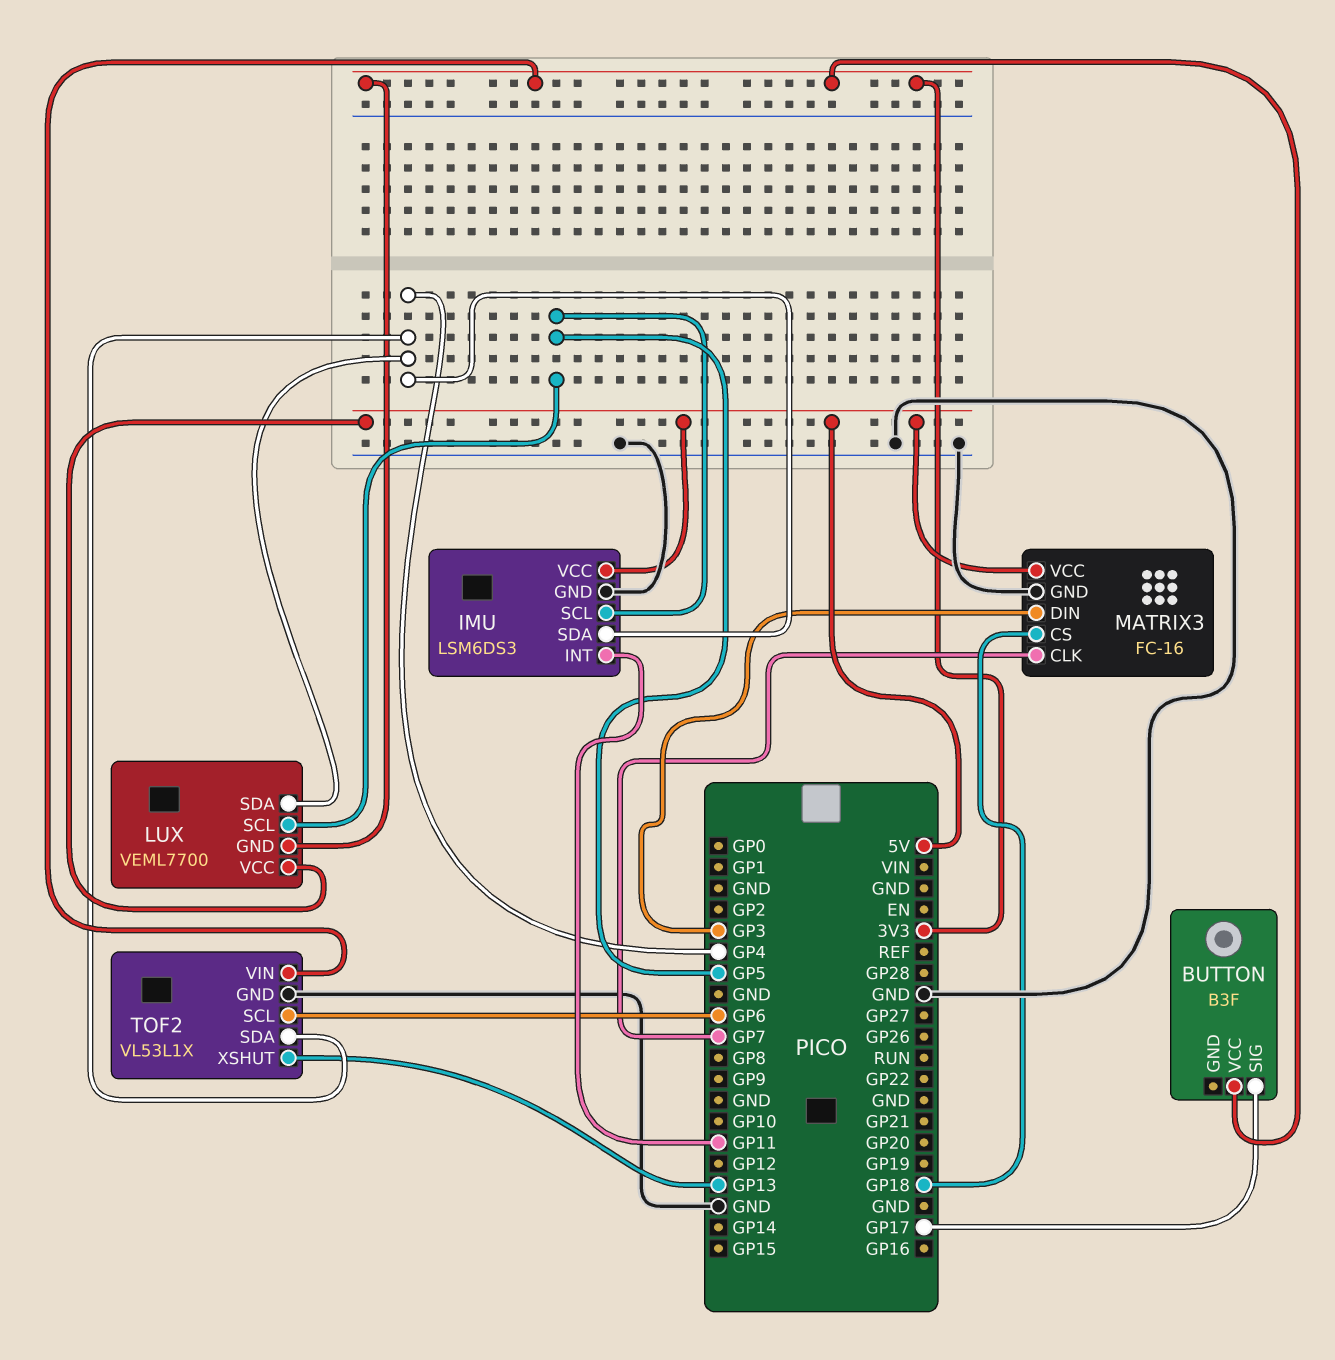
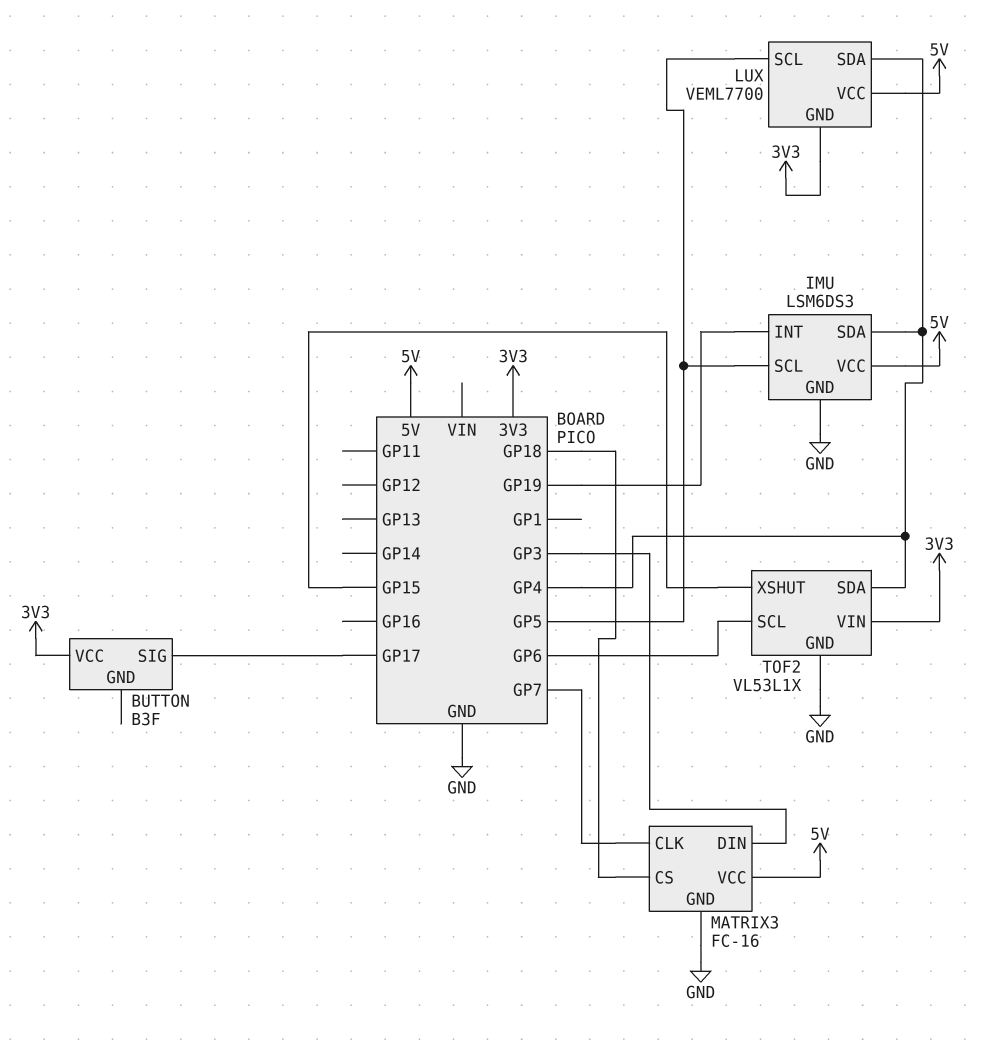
IMU pin INT: GP11 -> GP19
TOF2 pin XSHUT: GP13 -> GP15

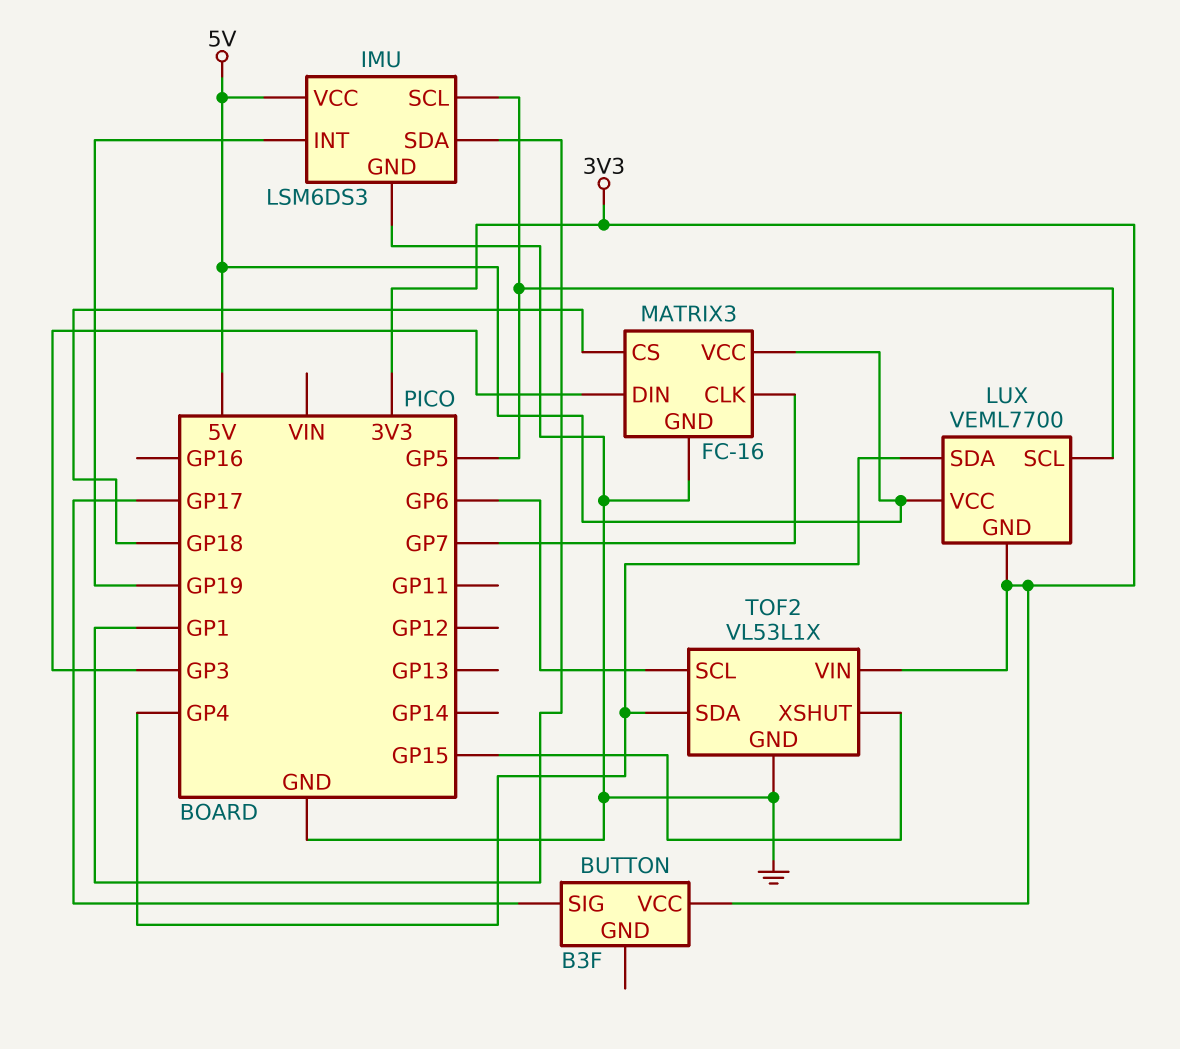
IMU pin SDA: GP4 -> GP1

